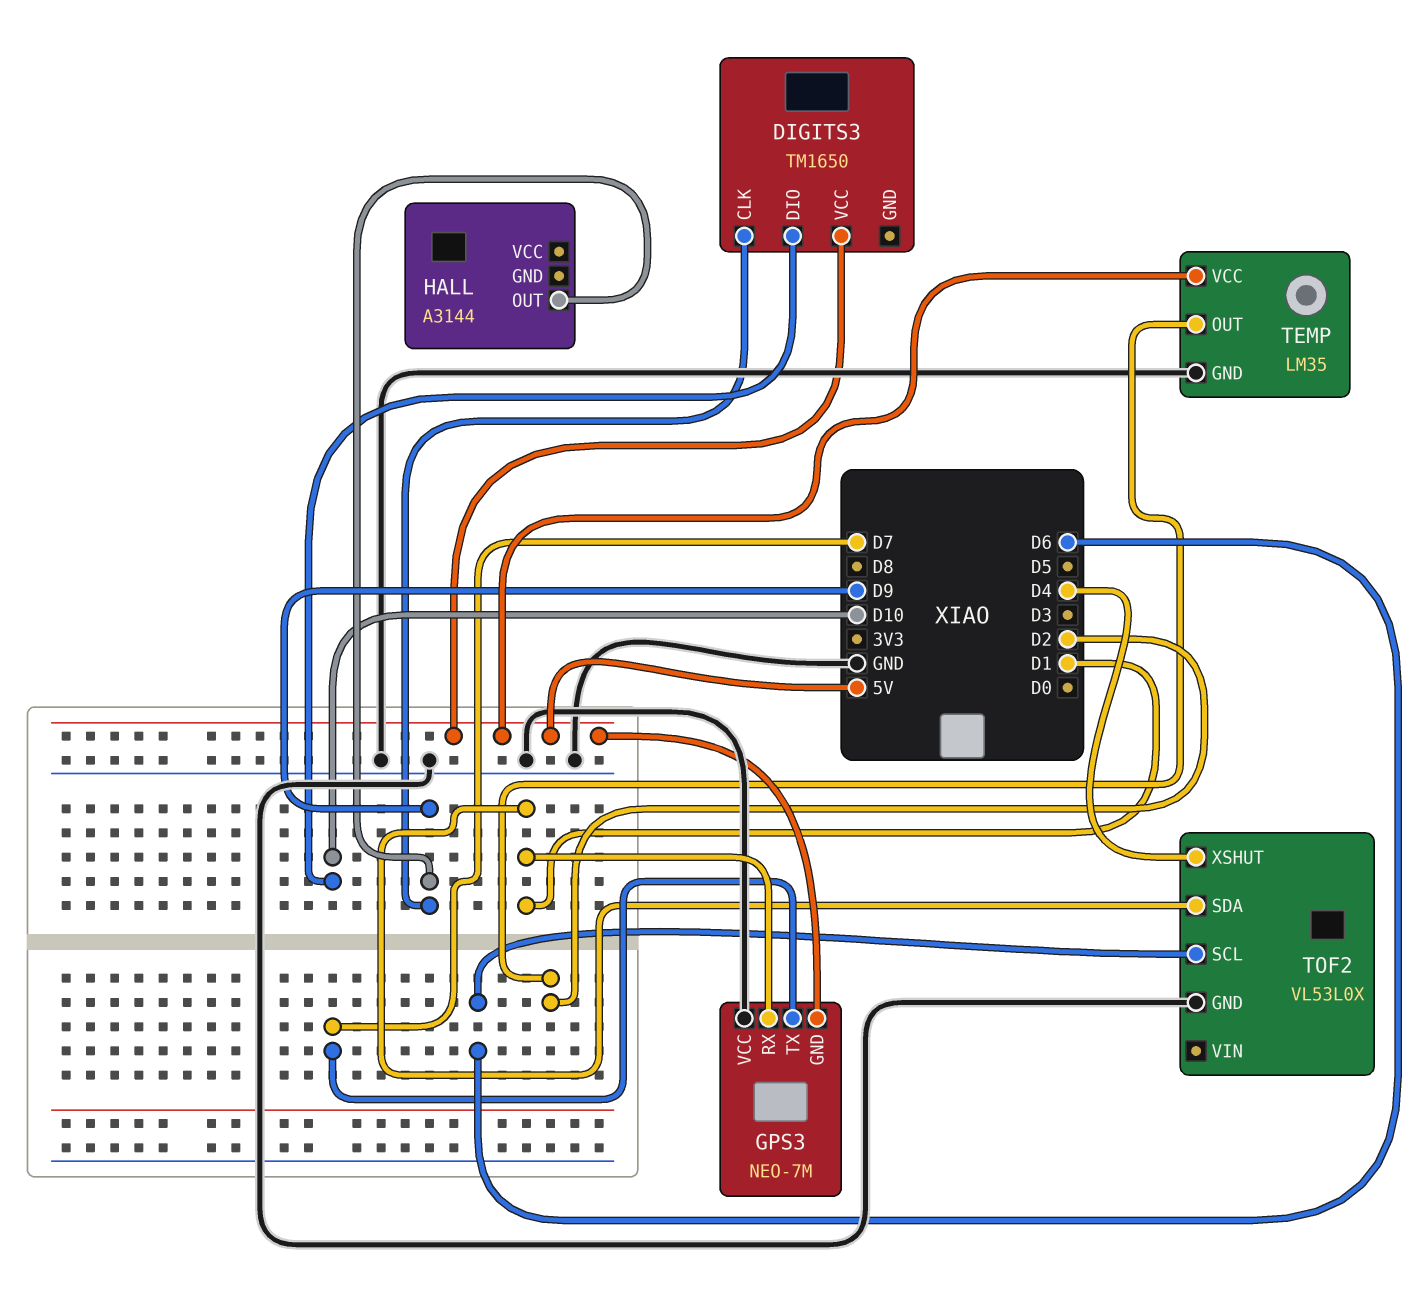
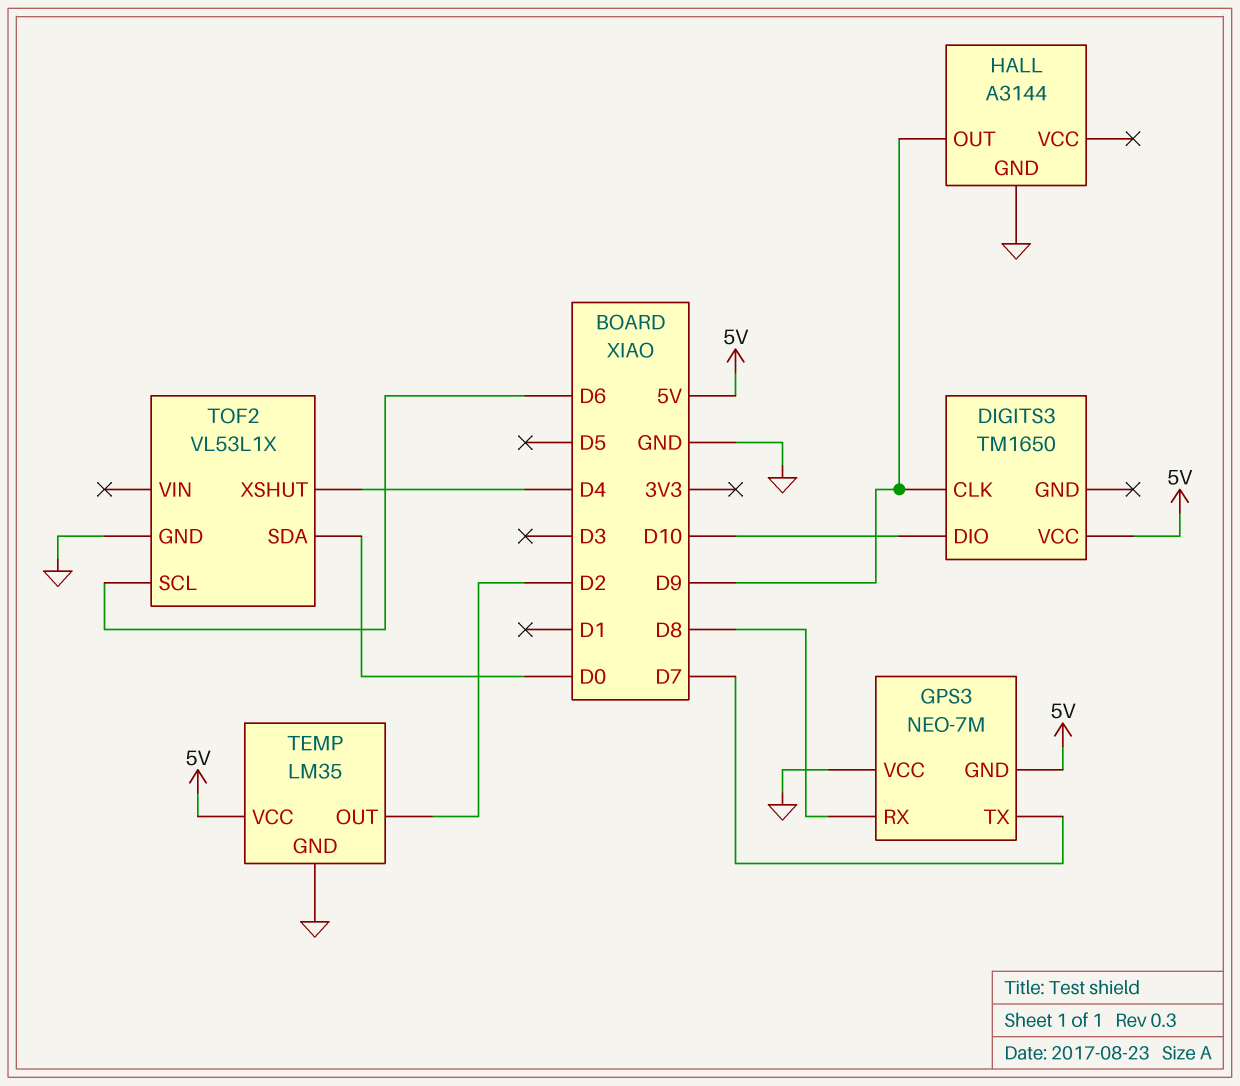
GPS3 pin RX: D1 -> D8
HALL pin GND: none -> GND
TOF2: VL53L0X -> VL53L1X
TOF2 pin SDA: D1 -> D0

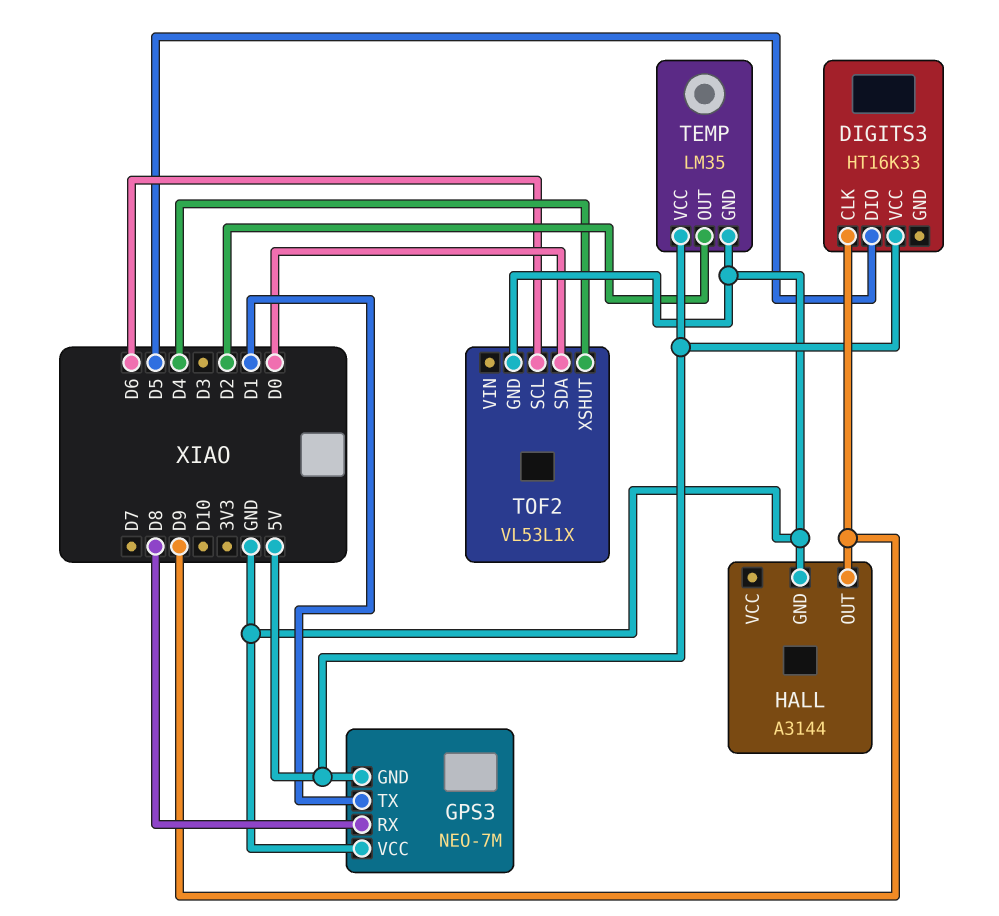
DIGITS3: TM1650 -> HT16K33
DIGITS3 pin DIO: D10 -> D5
GPS3 pin TX: D7 -> D1

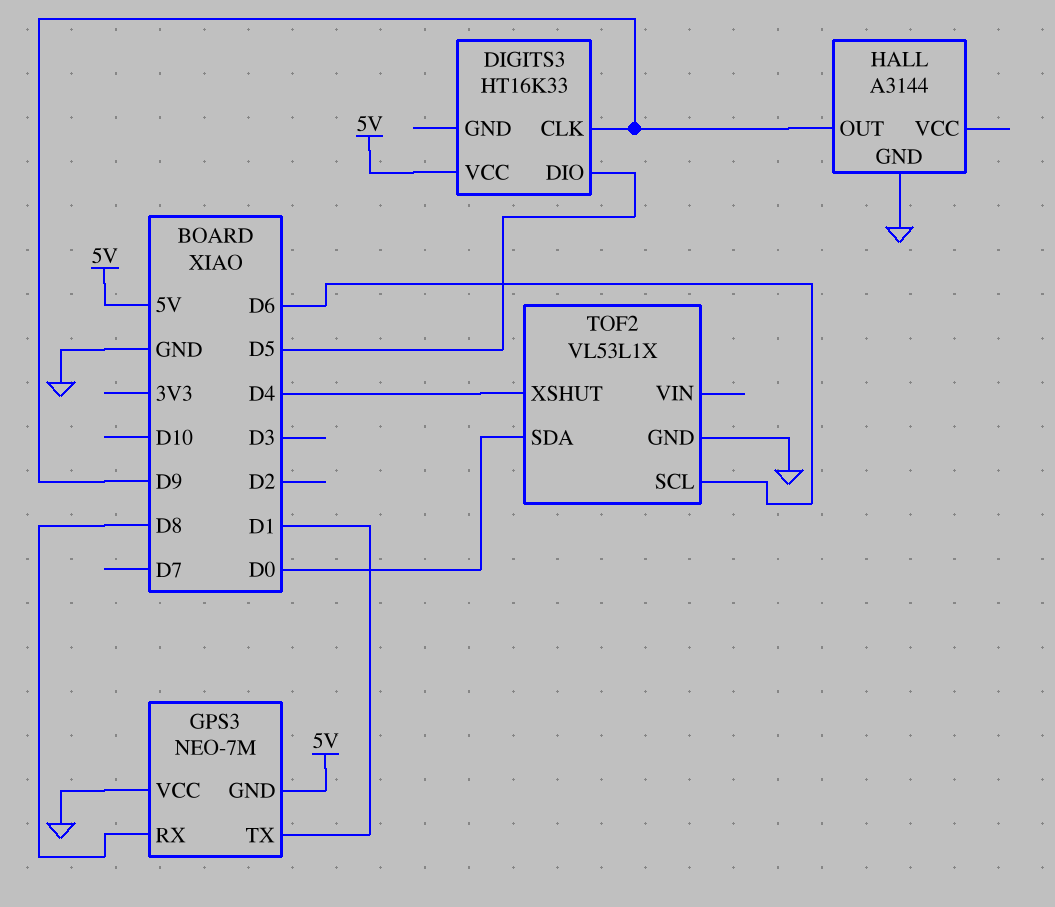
TEMP: LM35 -> none
TEMP pin GND: GND -> none
TEMP pin OUT: D2 -> none
TEMP pin VCC: 5V -> none

